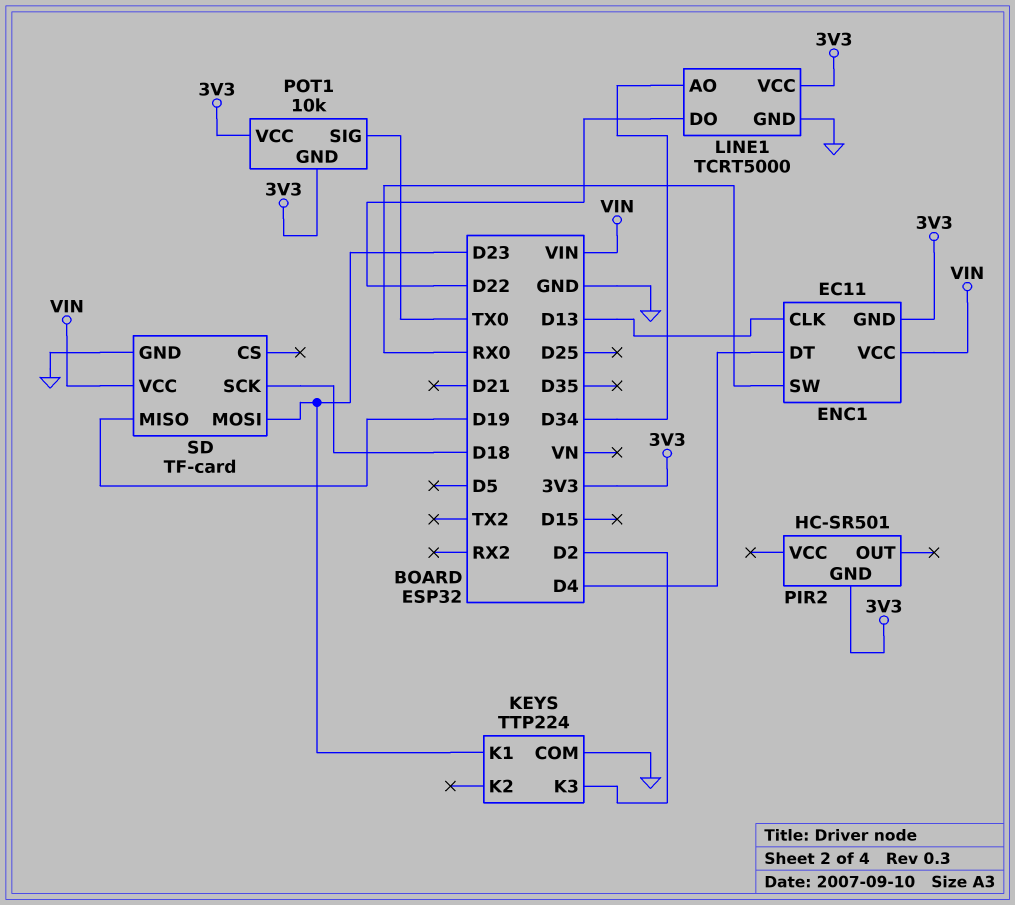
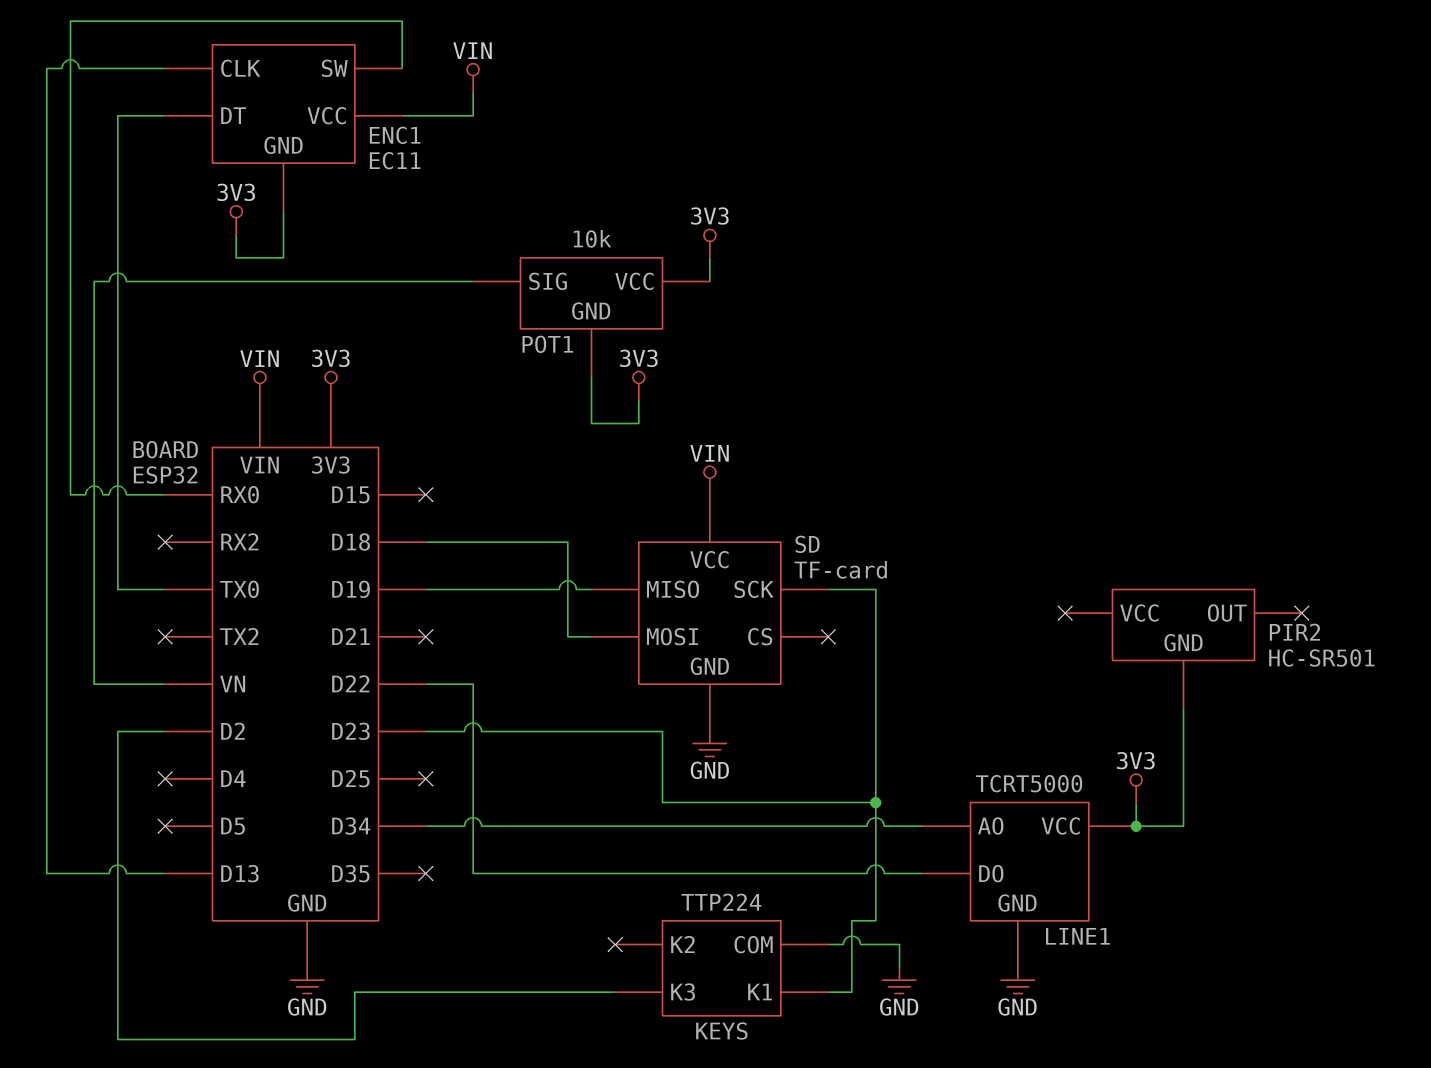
ENC1 pin DT: D4 -> TX0
POT1 pin SIG: TX0 -> VN
SD pin MOSI: D23 -> D18
SD pin SCK: D18 -> D23

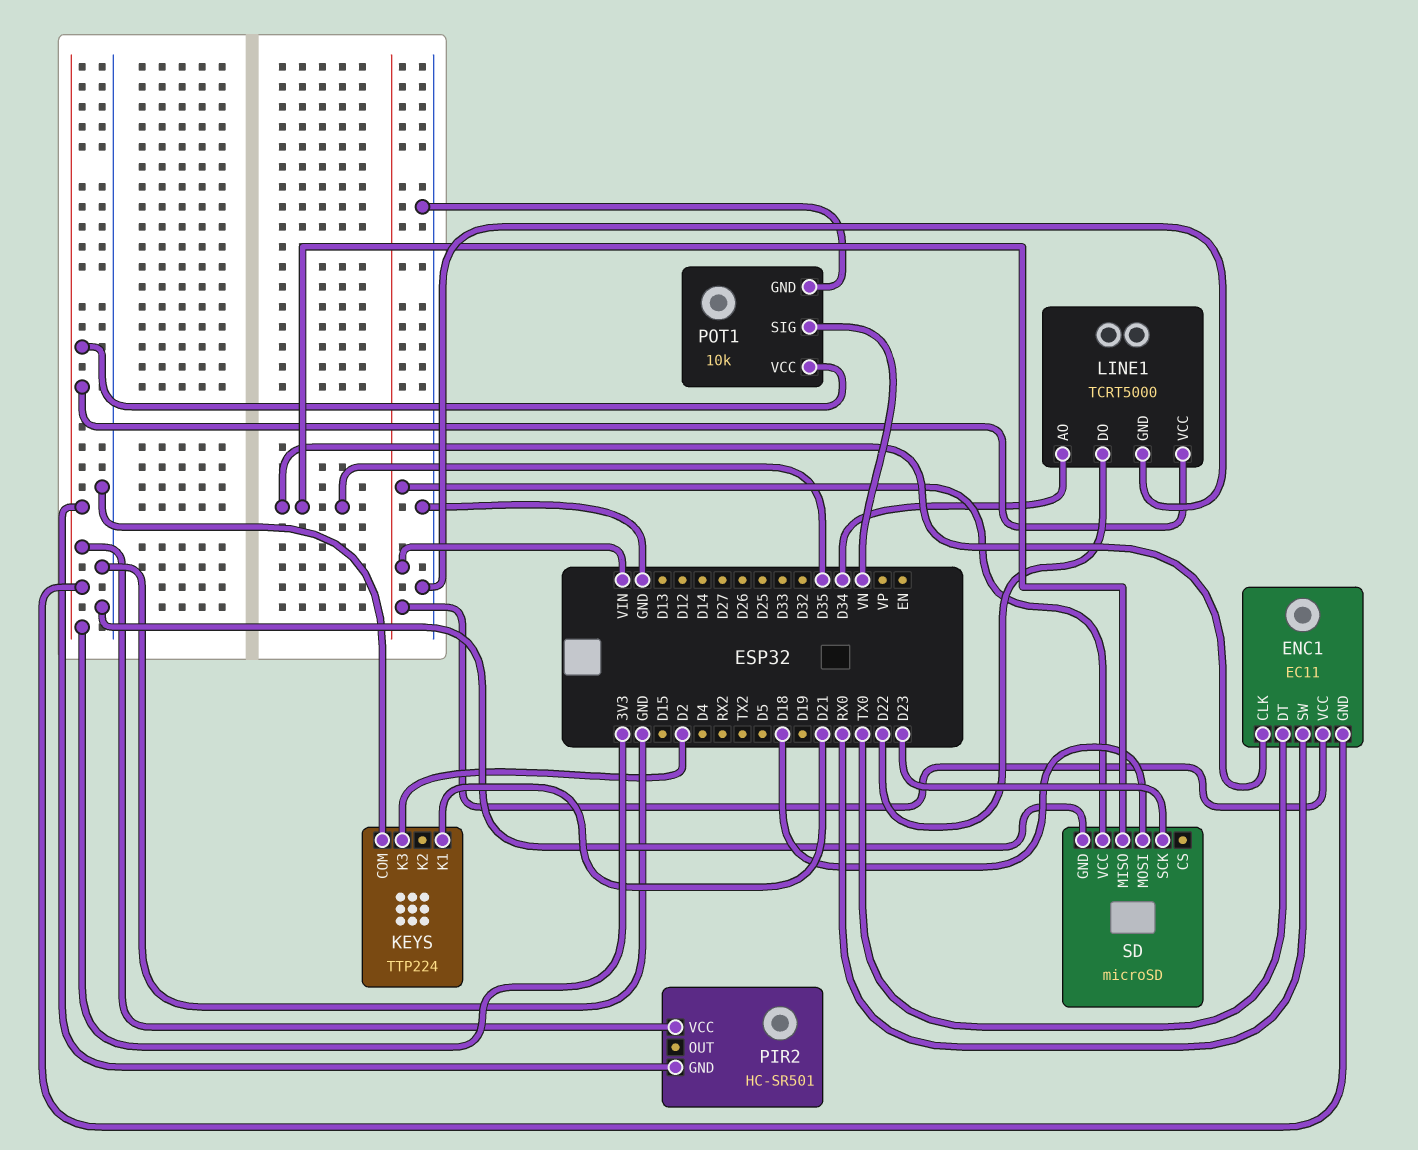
ENC1 pin CLK: D13 -> D35
KEYS pin K1: D23 -> D21
PIR2 pin VCC: none -> 3V3
POT1 pin GND: 3V3 -> GND
SD: TF-card -> microSD
SD pin MISO: D19 -> D35

